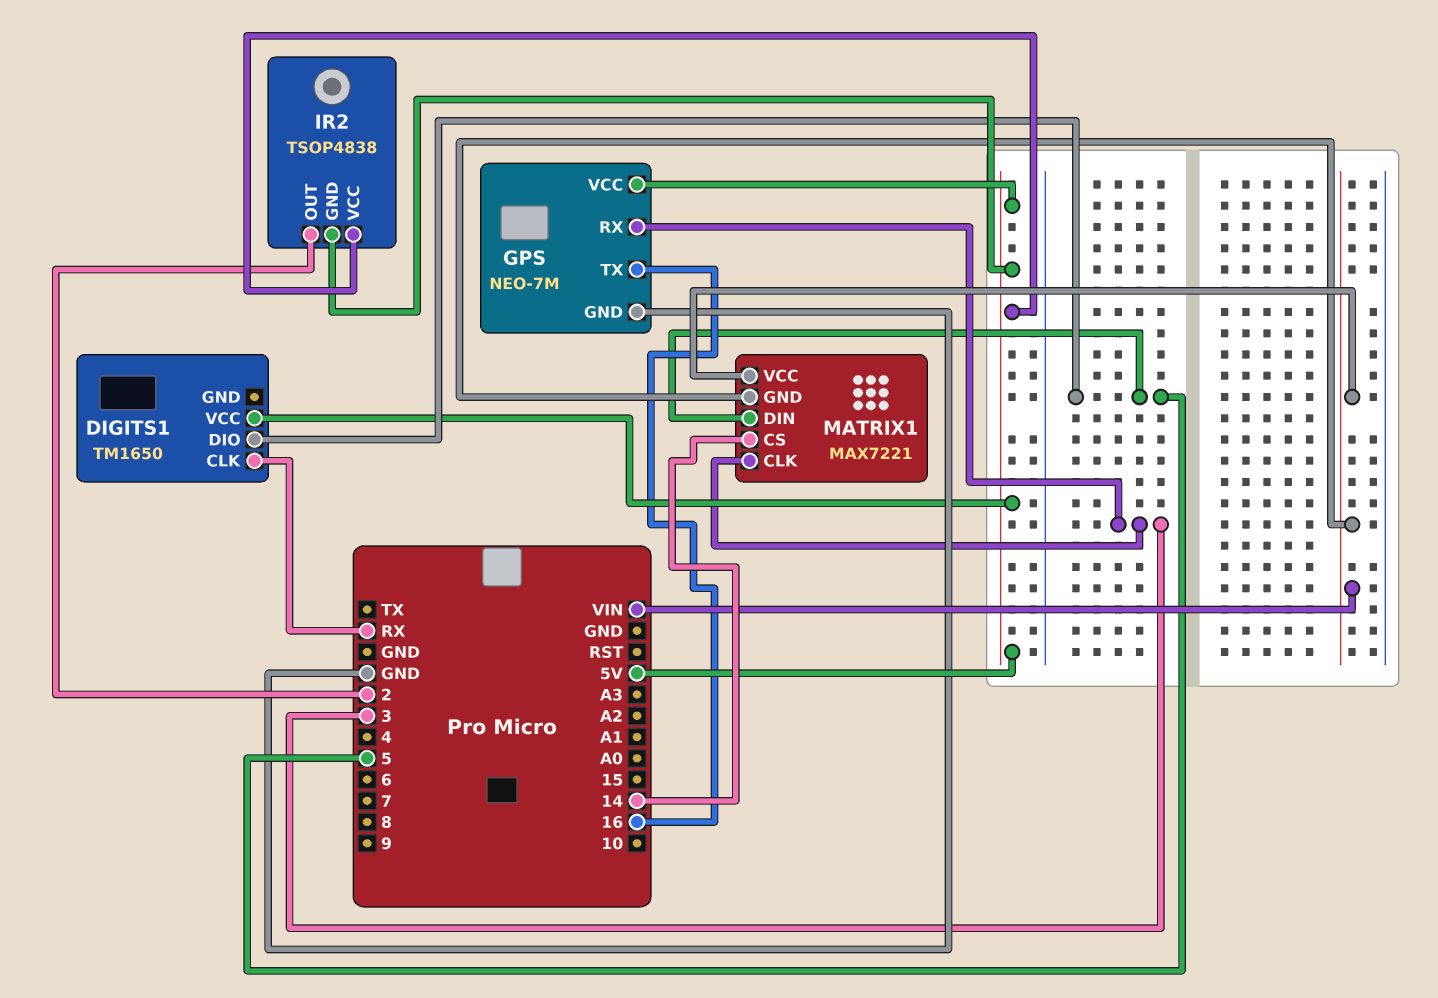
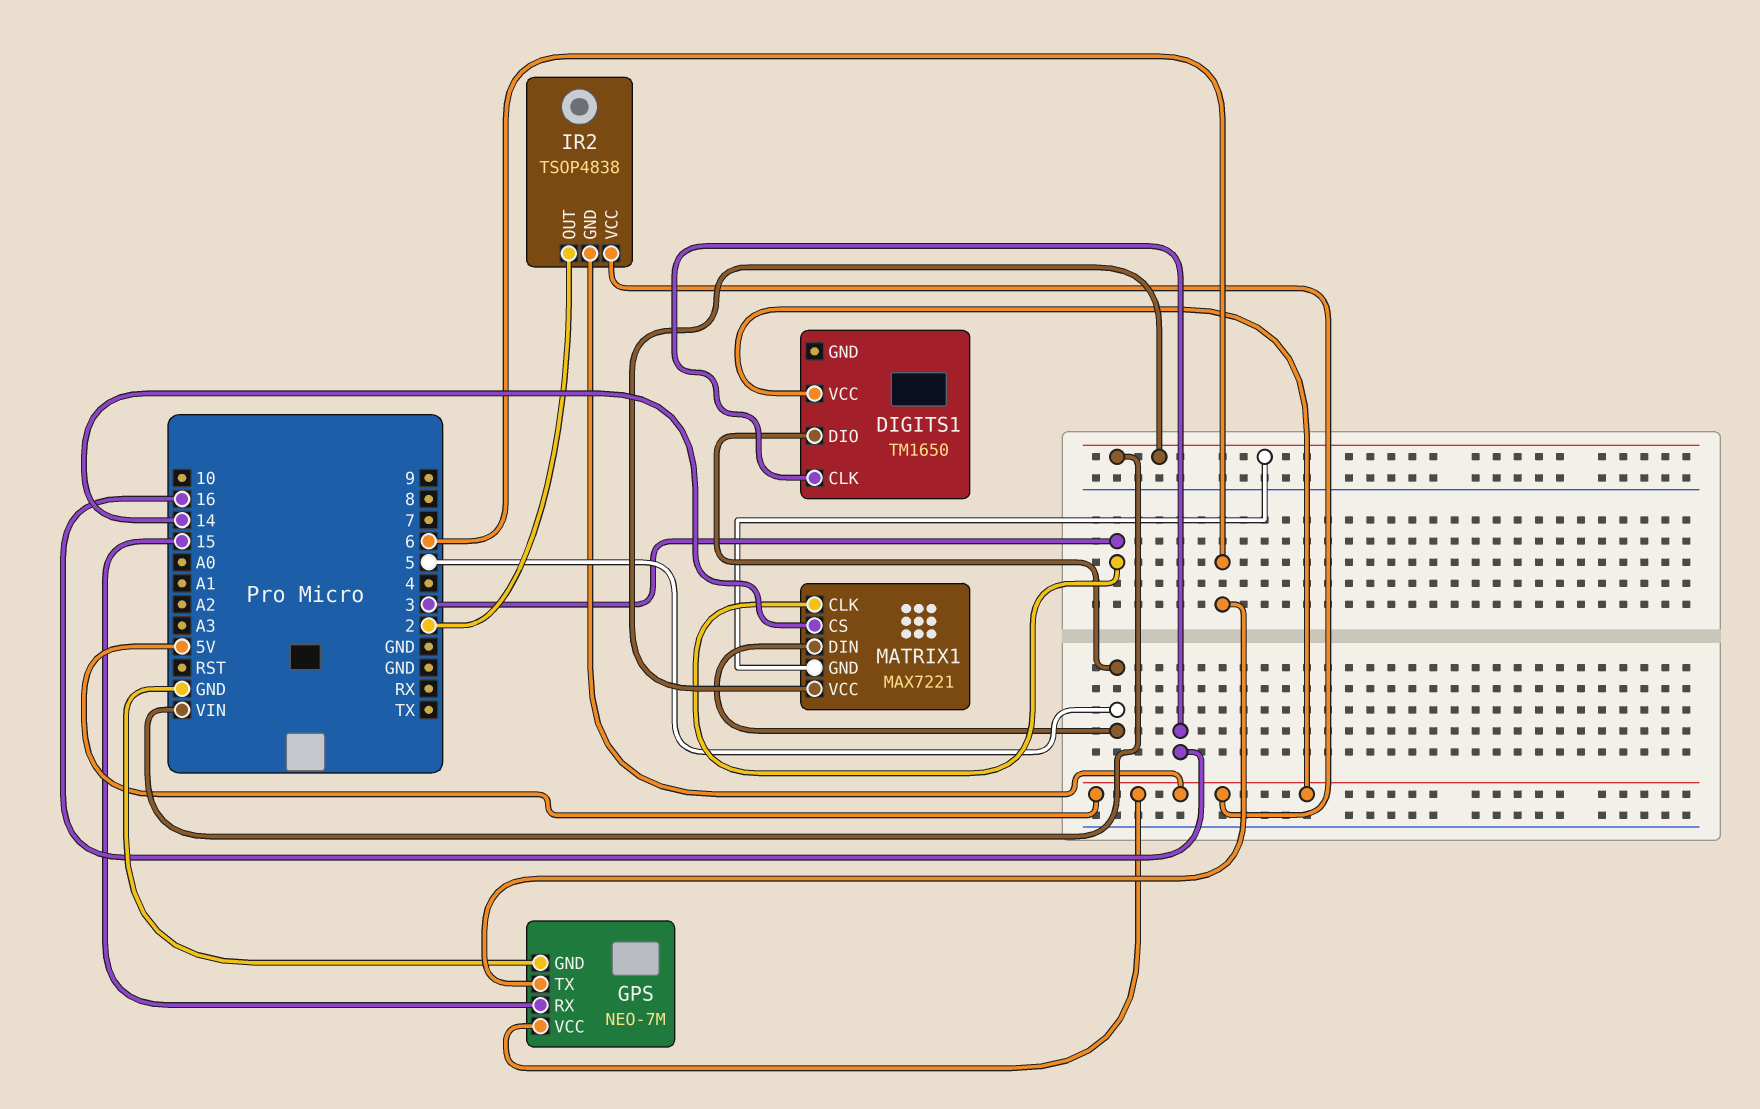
DIGITS1 pin CLK: RX -> 16
GPS pin RX: 3 -> 15
GPS pin TX: 16 -> 6

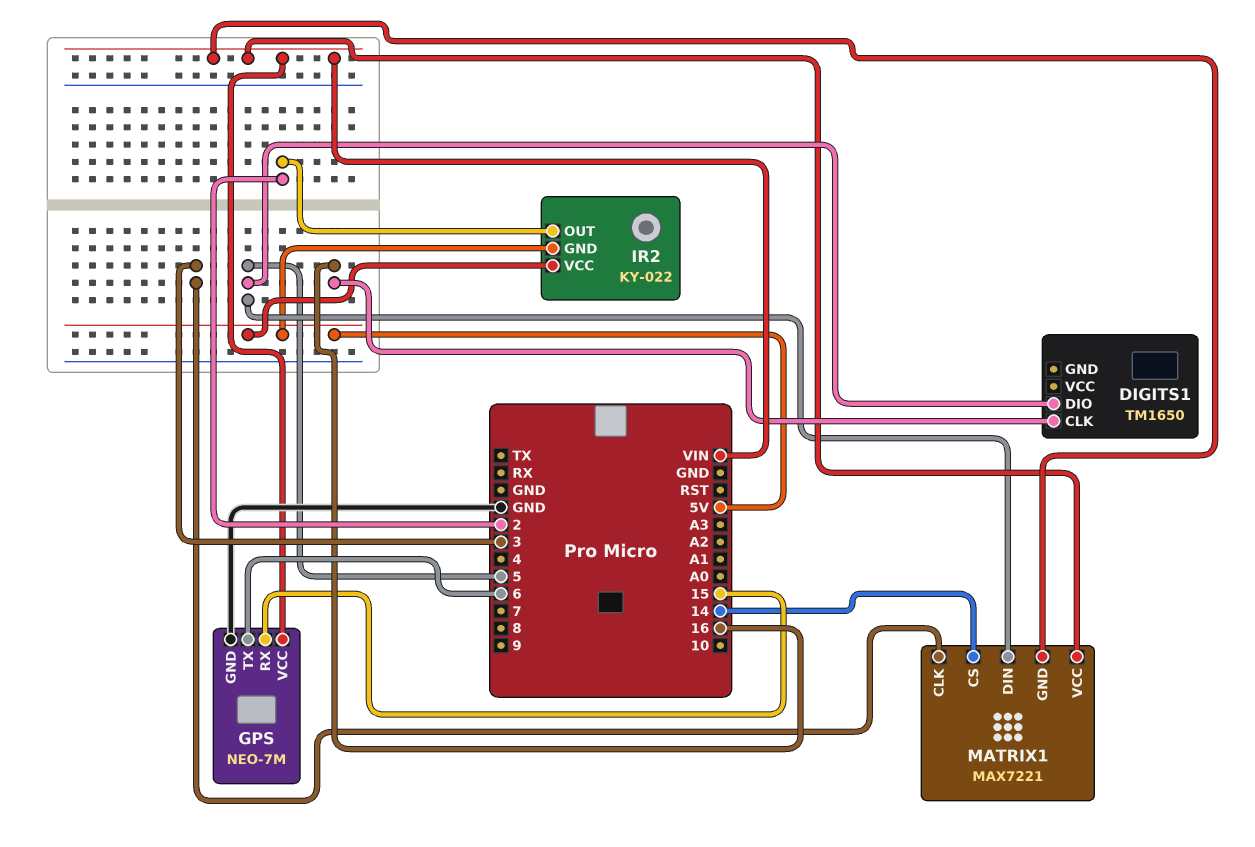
DIGITS1 pin VCC: 5V -> none
GPS pin VCC: 5V -> VIN
IR2: TSOP4838 -> KY-022

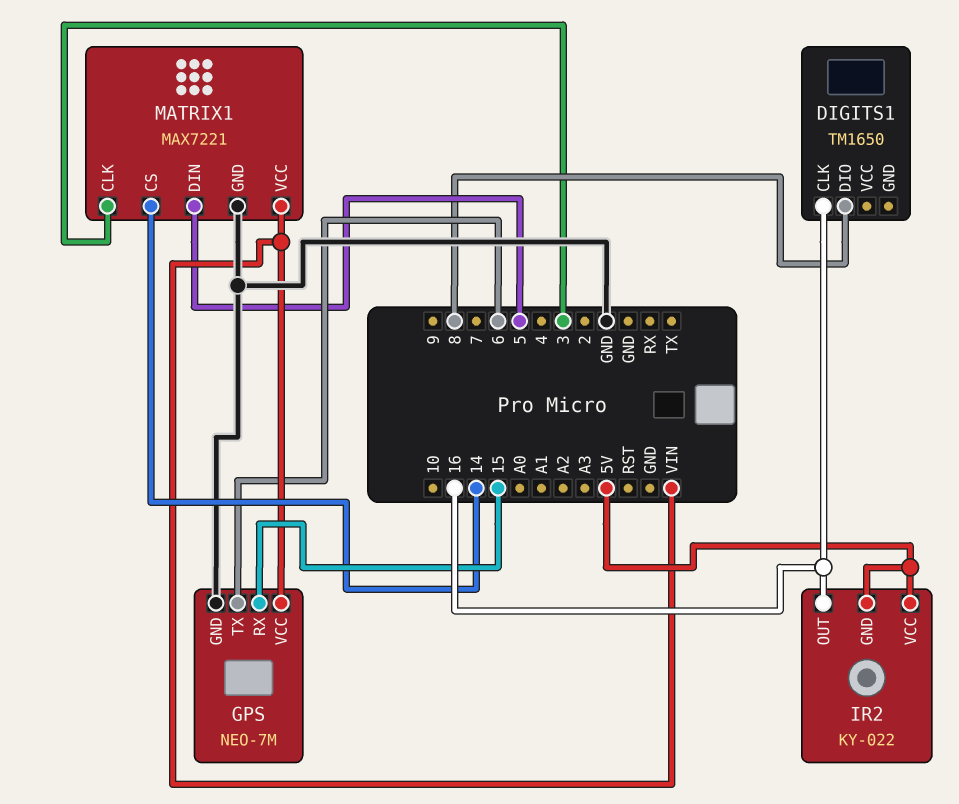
DIGITS1 pin DIO: 5 -> 8
IR2 pin OUT: 2 -> 16
MATRIX1 pin GND: VIN -> GND

